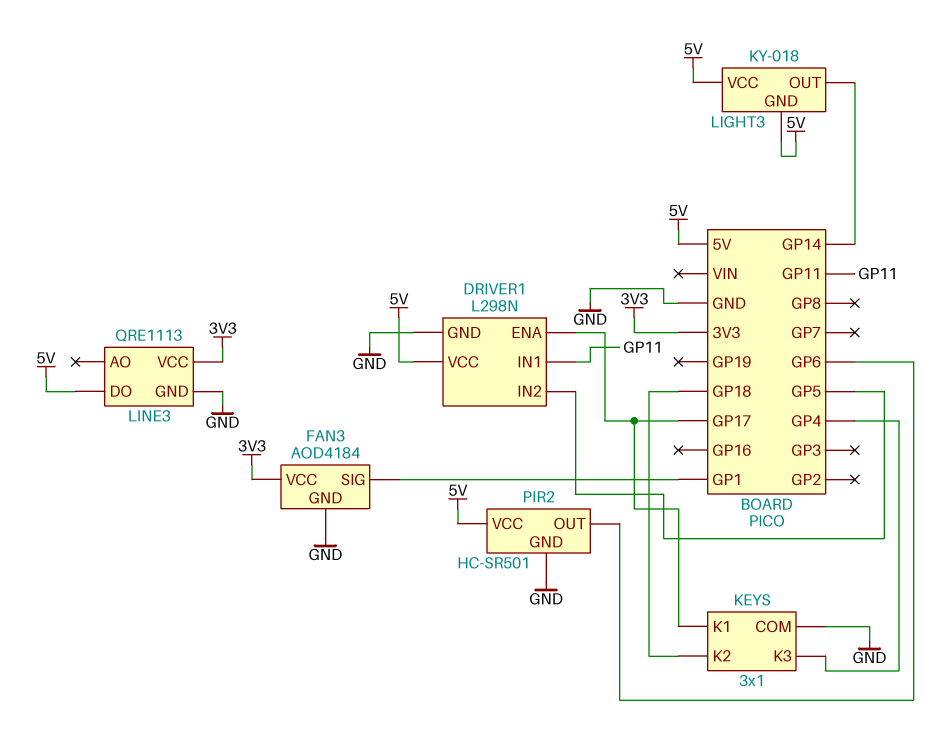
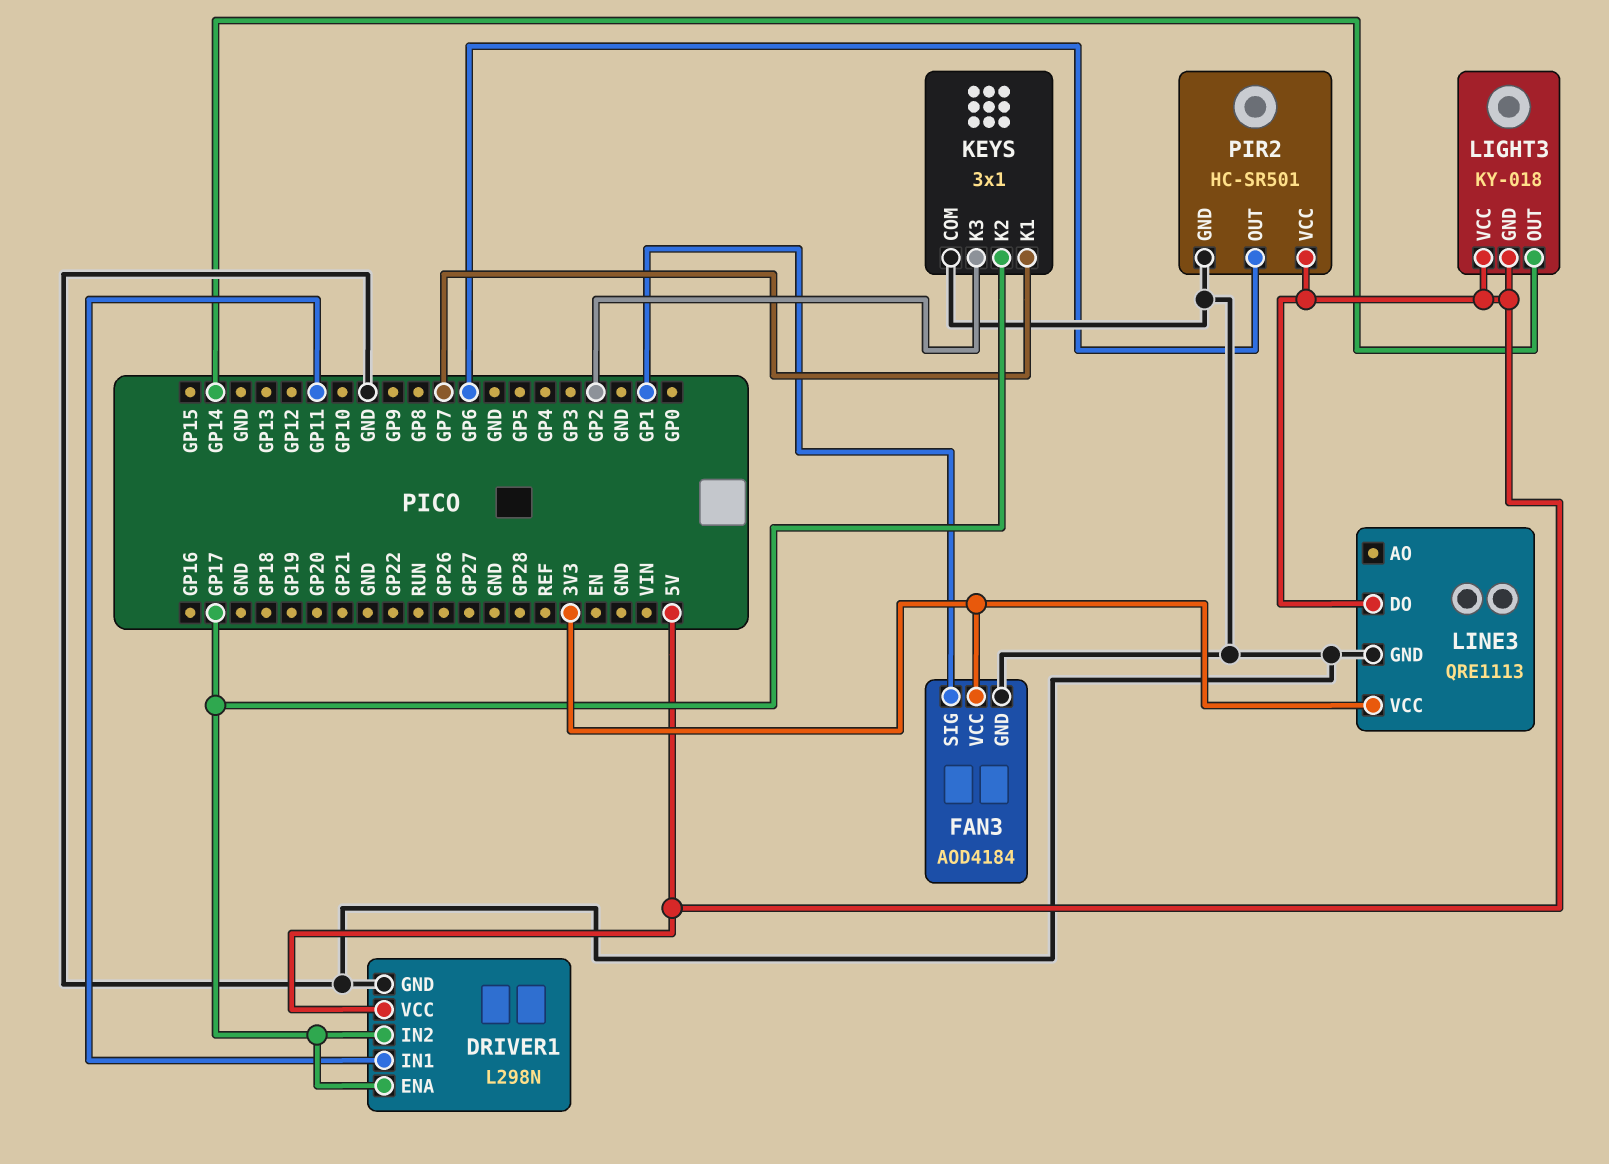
DRIVER1 pin IN2: GP5 -> GP17
KEYS pin K1: GP17 -> GP7
KEYS pin K2: GP18 -> GP17
KEYS pin K3: GP4 -> GP2

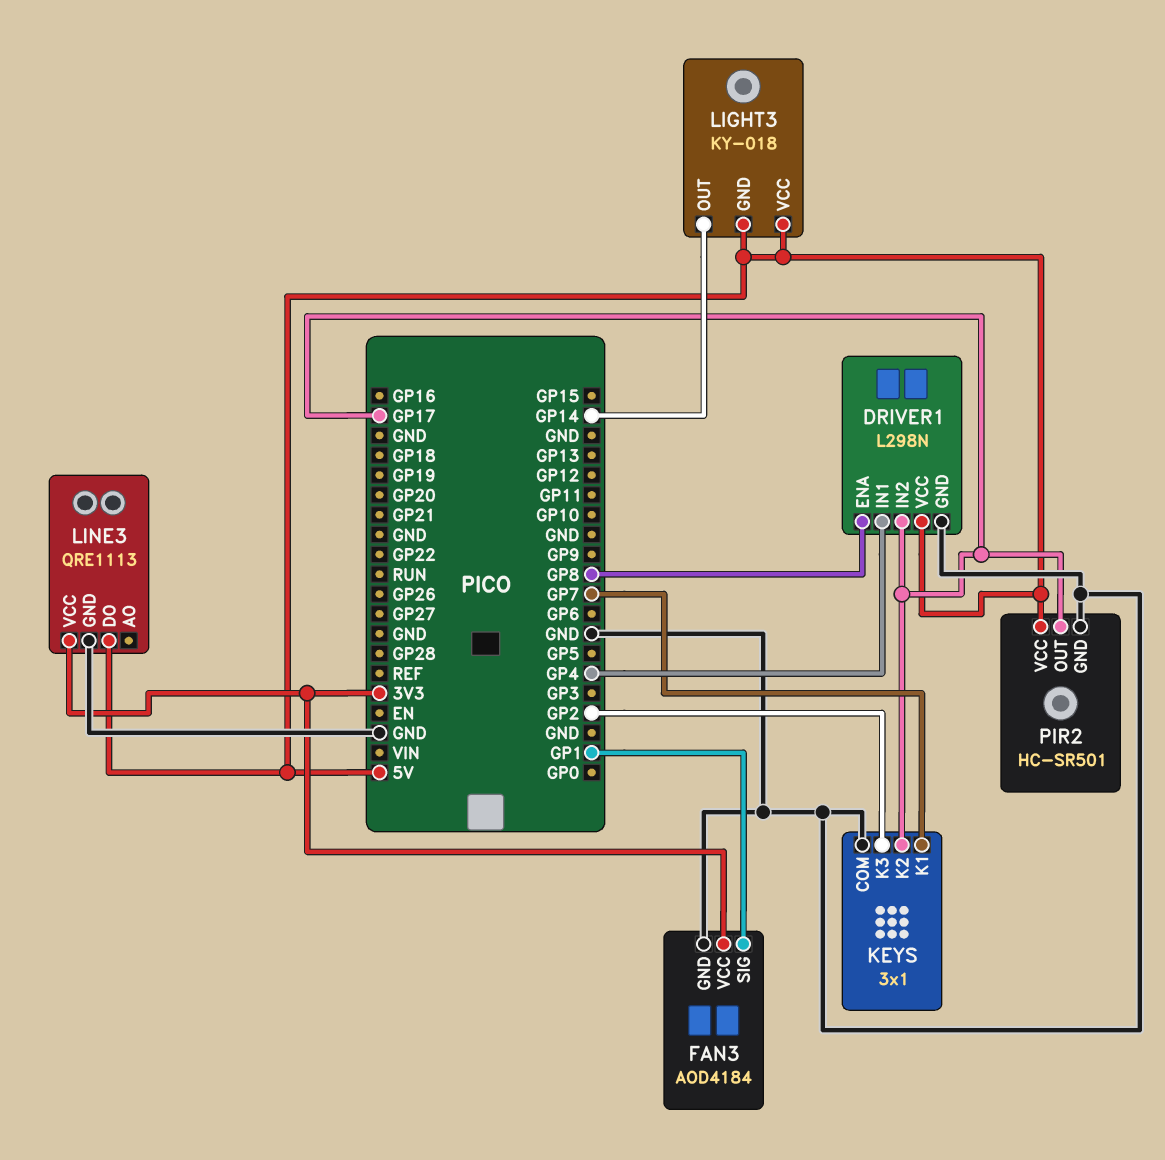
DRIVER1 pin ENA: GP17 -> GP8
DRIVER1 pin IN1: GP11 -> GP4
PIR2 pin OUT: GP6 -> GP17

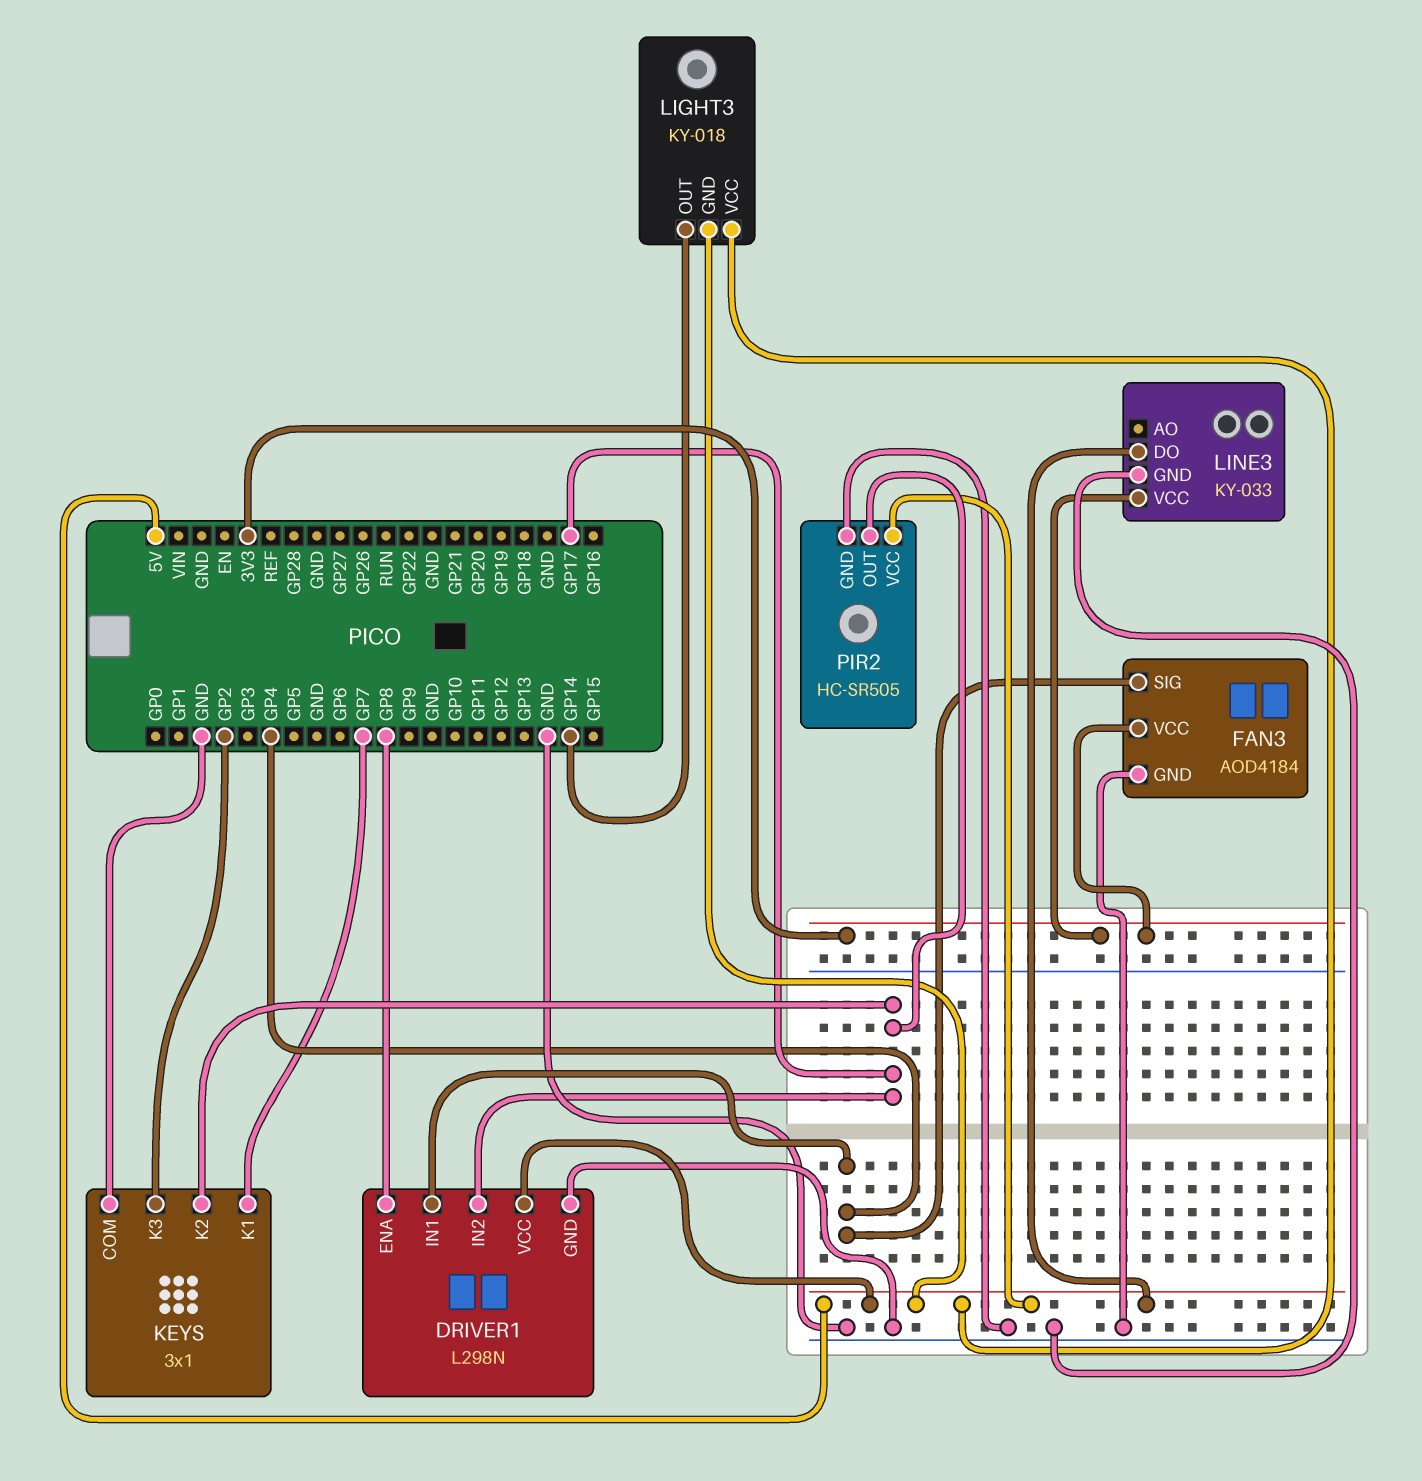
FAN3 pin SIG: GP1 -> GP4
LINE3: QRE1113 -> KY-033
PIR2: HC-SR501 -> HC-SR505

